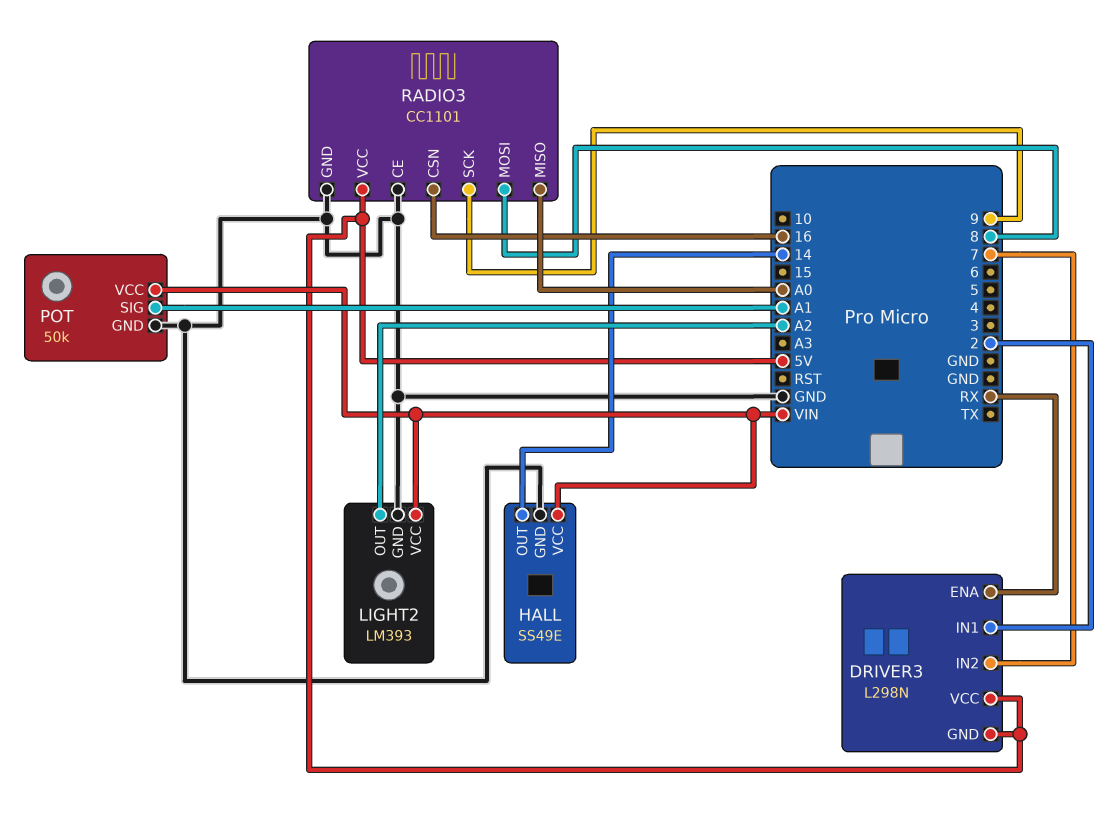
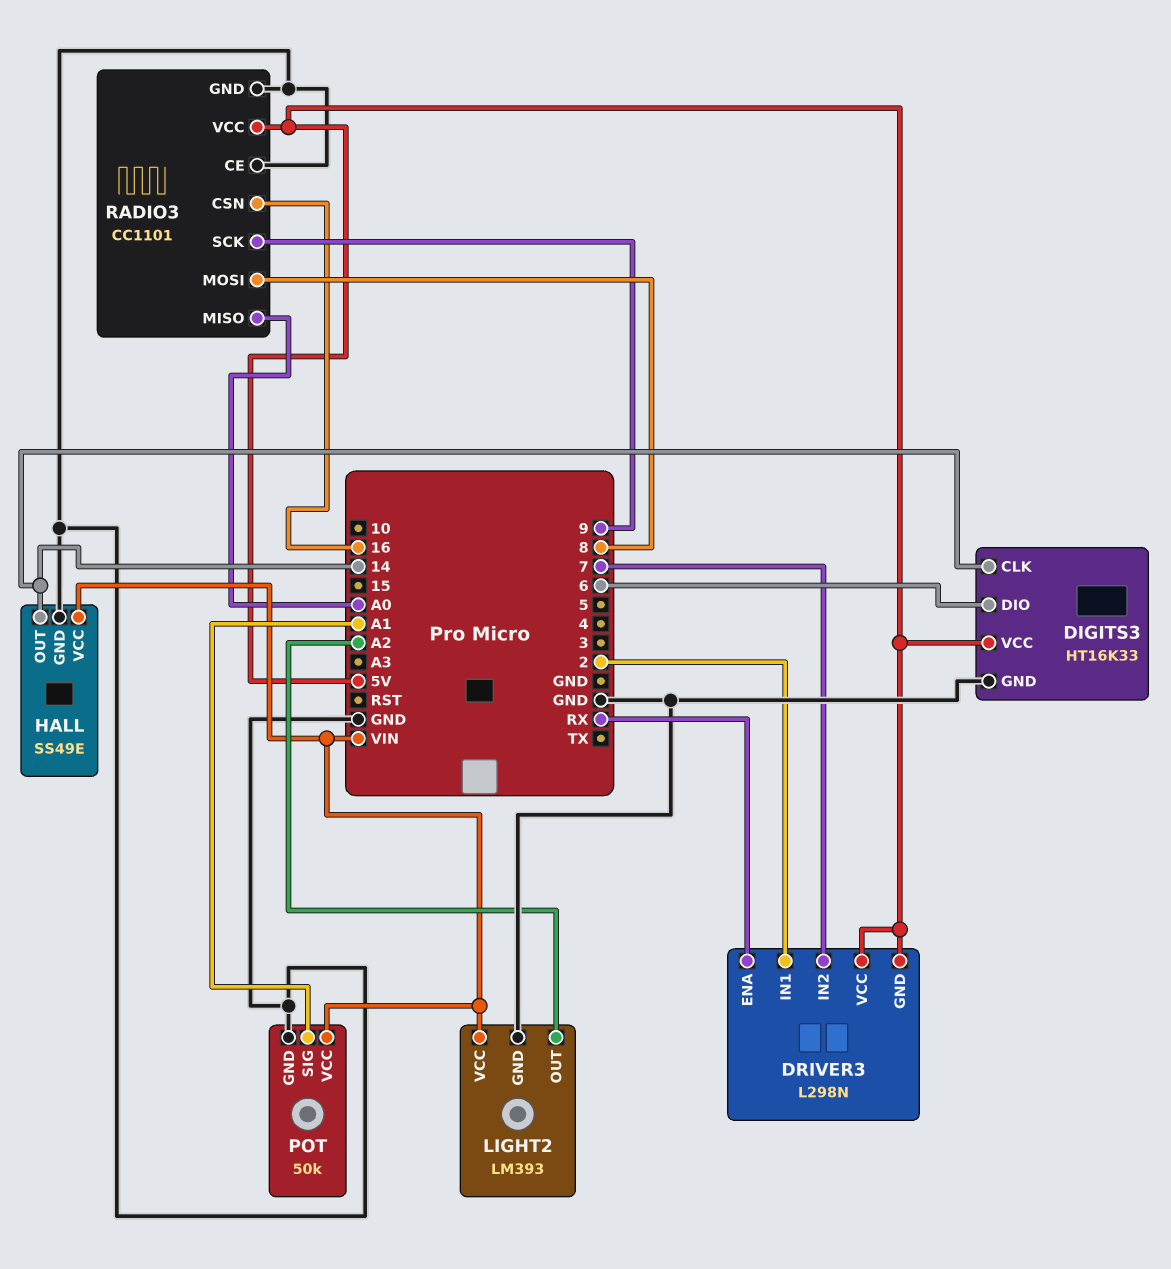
DIGITS3: none -> HT16K33
DIGITS3 pin CLK: none -> 14
DIGITS3 pin DIO: none -> 6
DIGITS3 pin GND: none -> GND
DIGITS3 pin VCC: none -> 5V

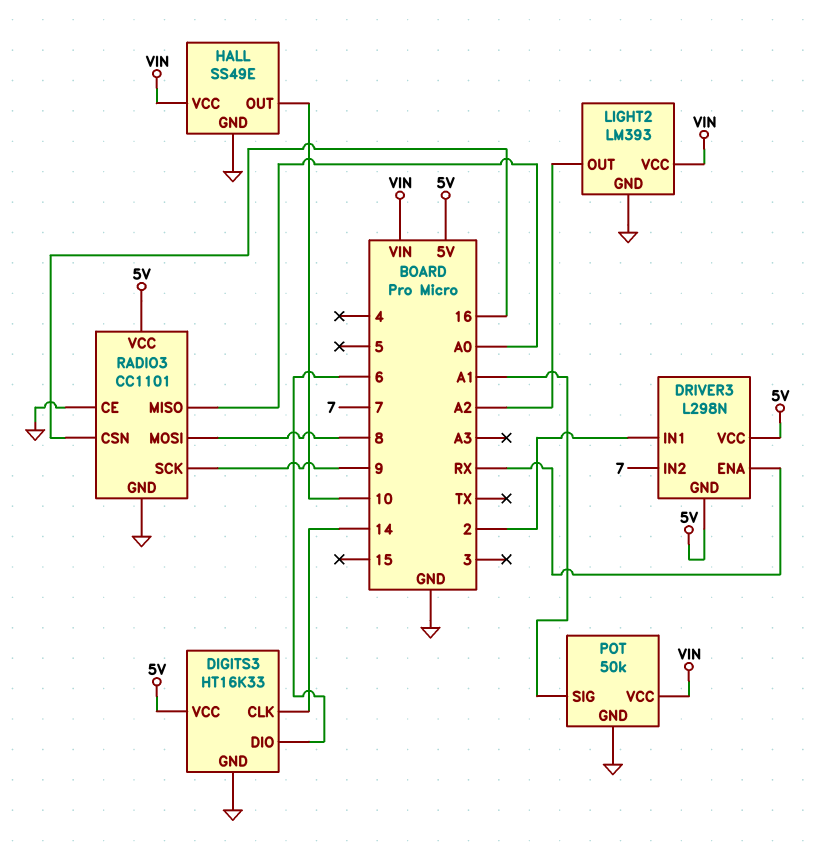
HALL pin OUT: 14 -> 10

